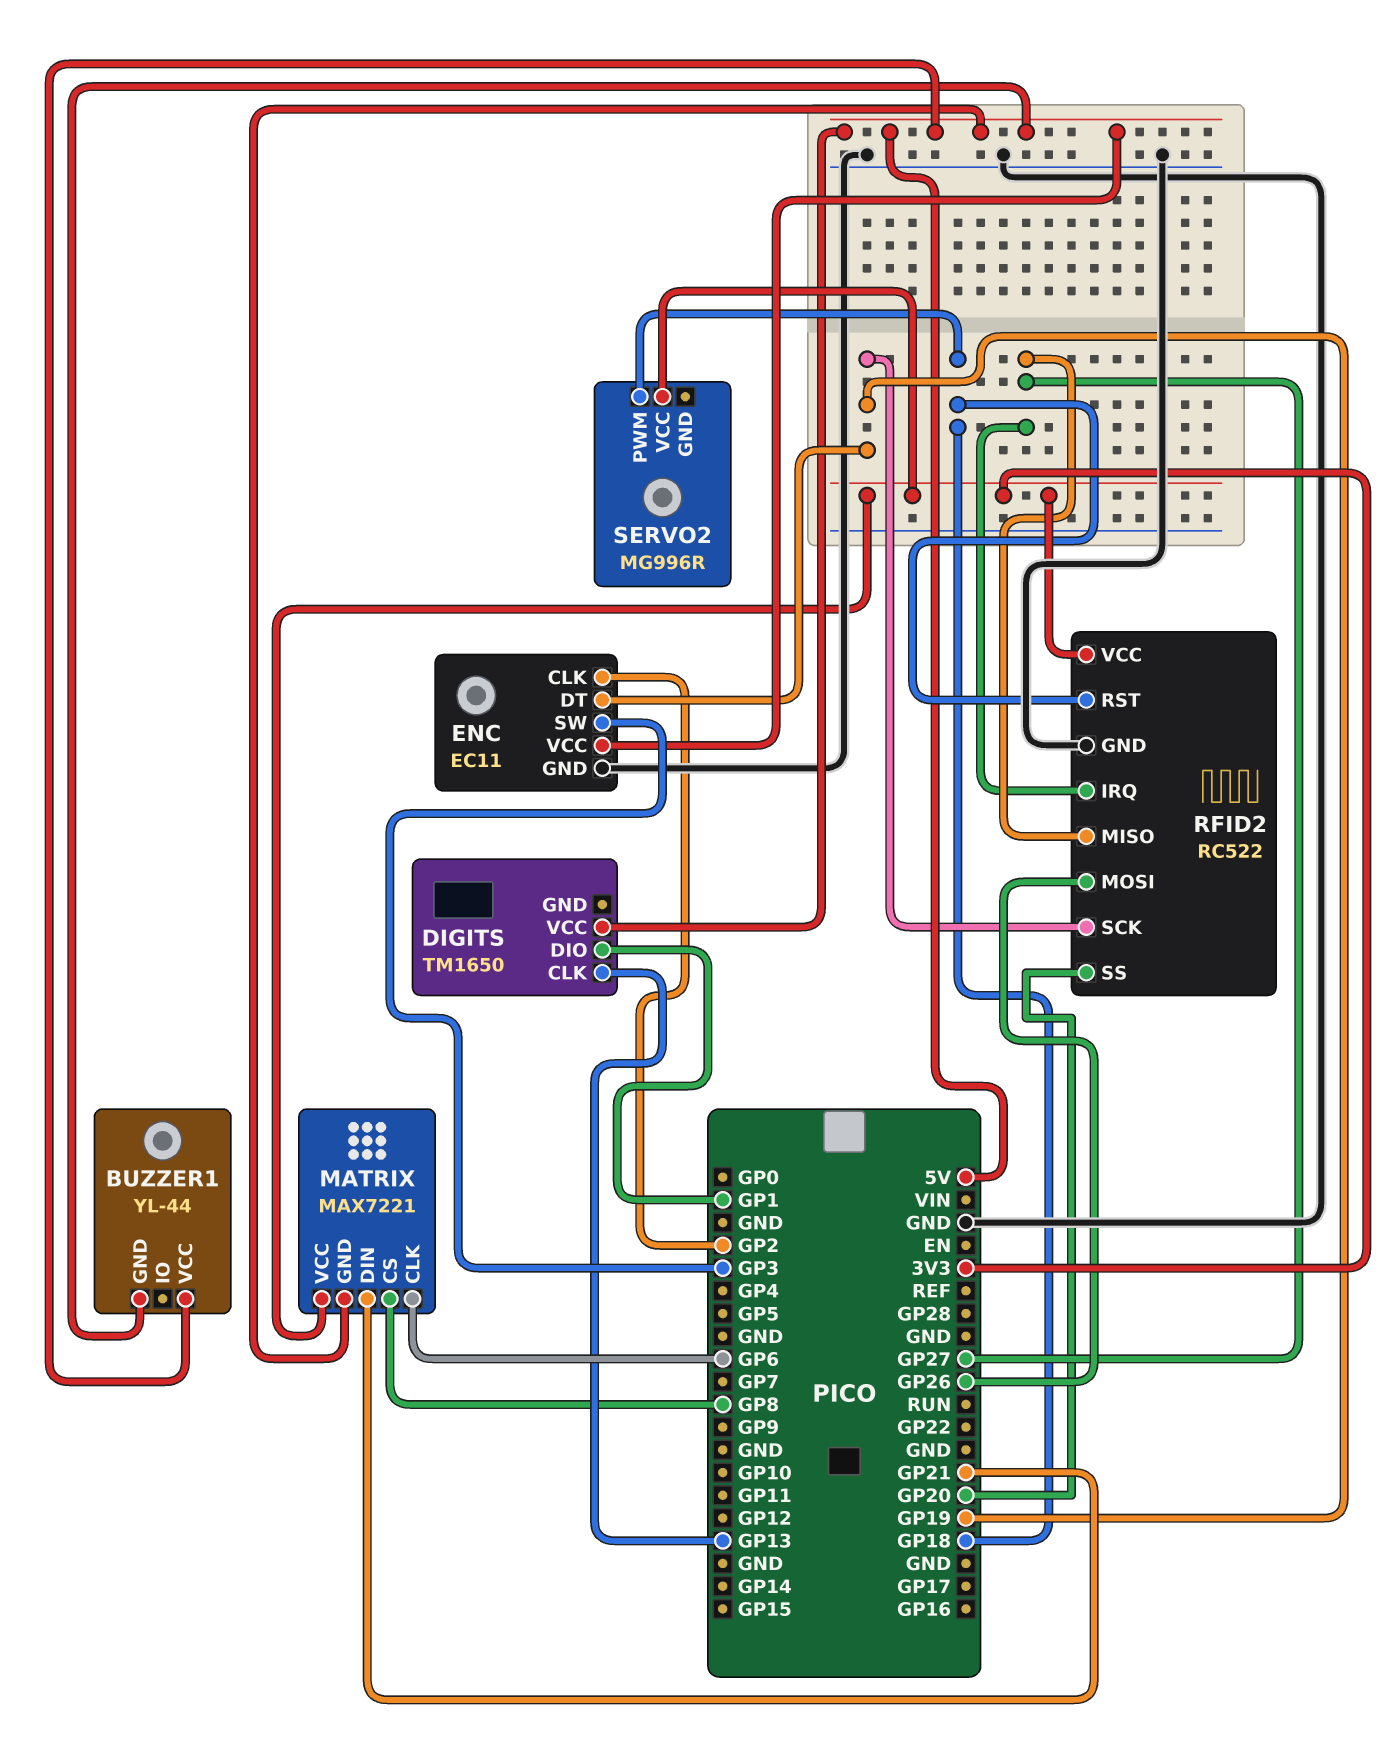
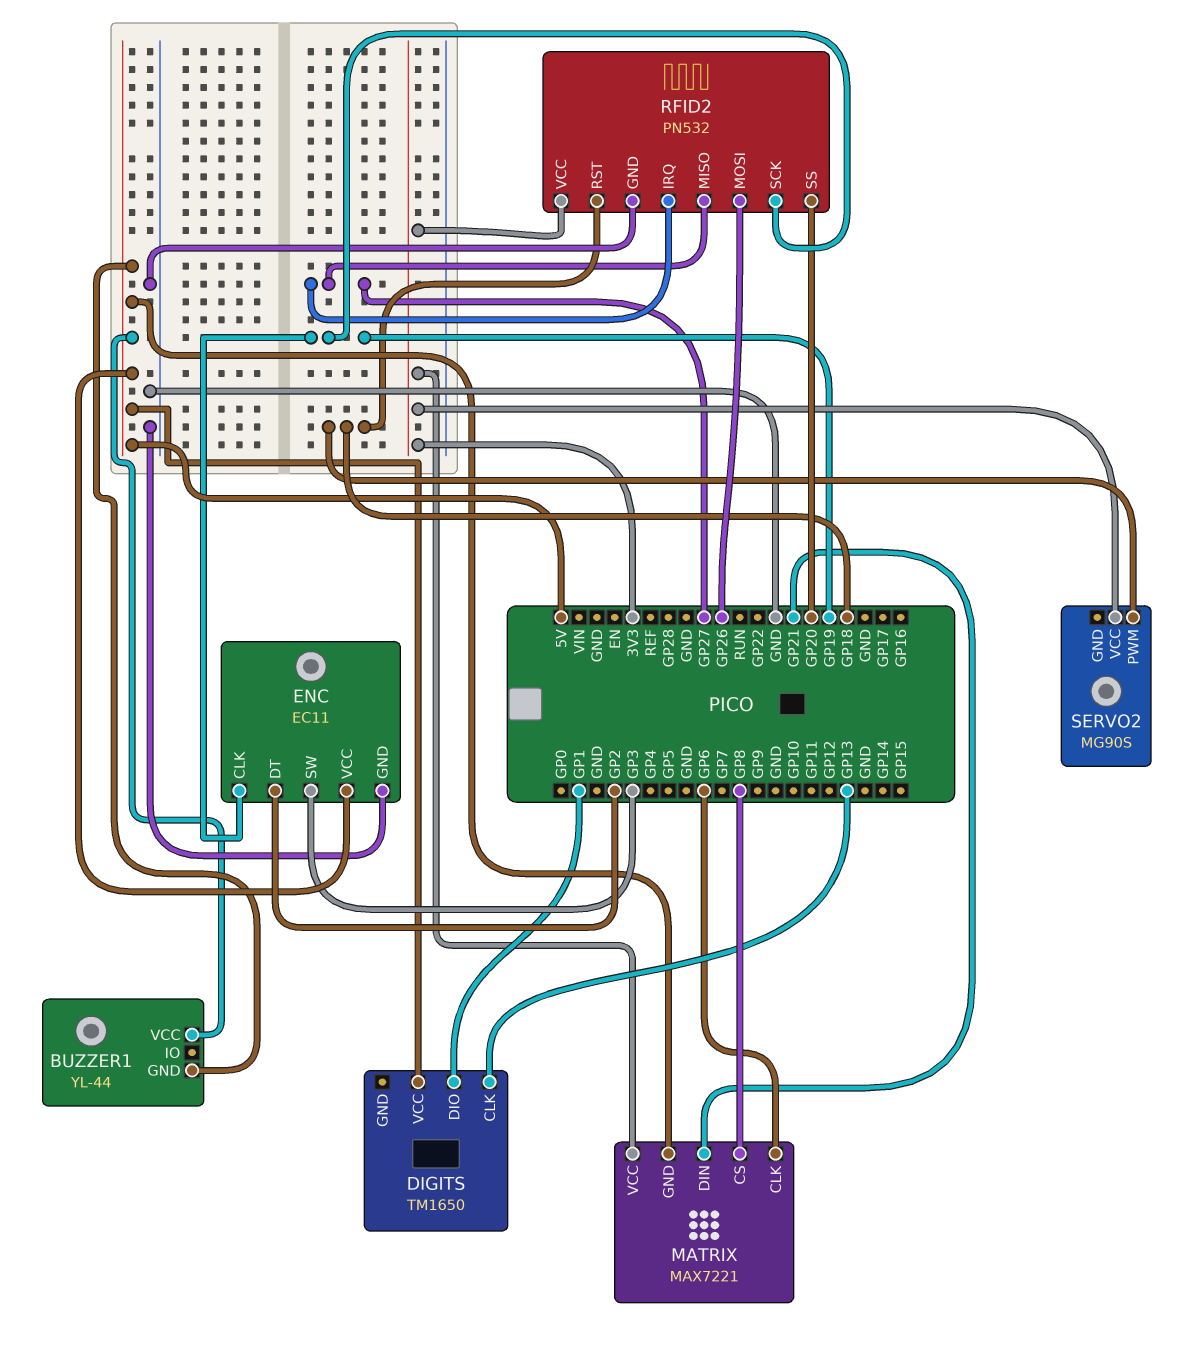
ENC pin CLK: GP2 -> GP19
ENC pin DT: GP19 -> GP2
RFID2: RC522 -> PN532
SERVO2: MG996R -> MG90S

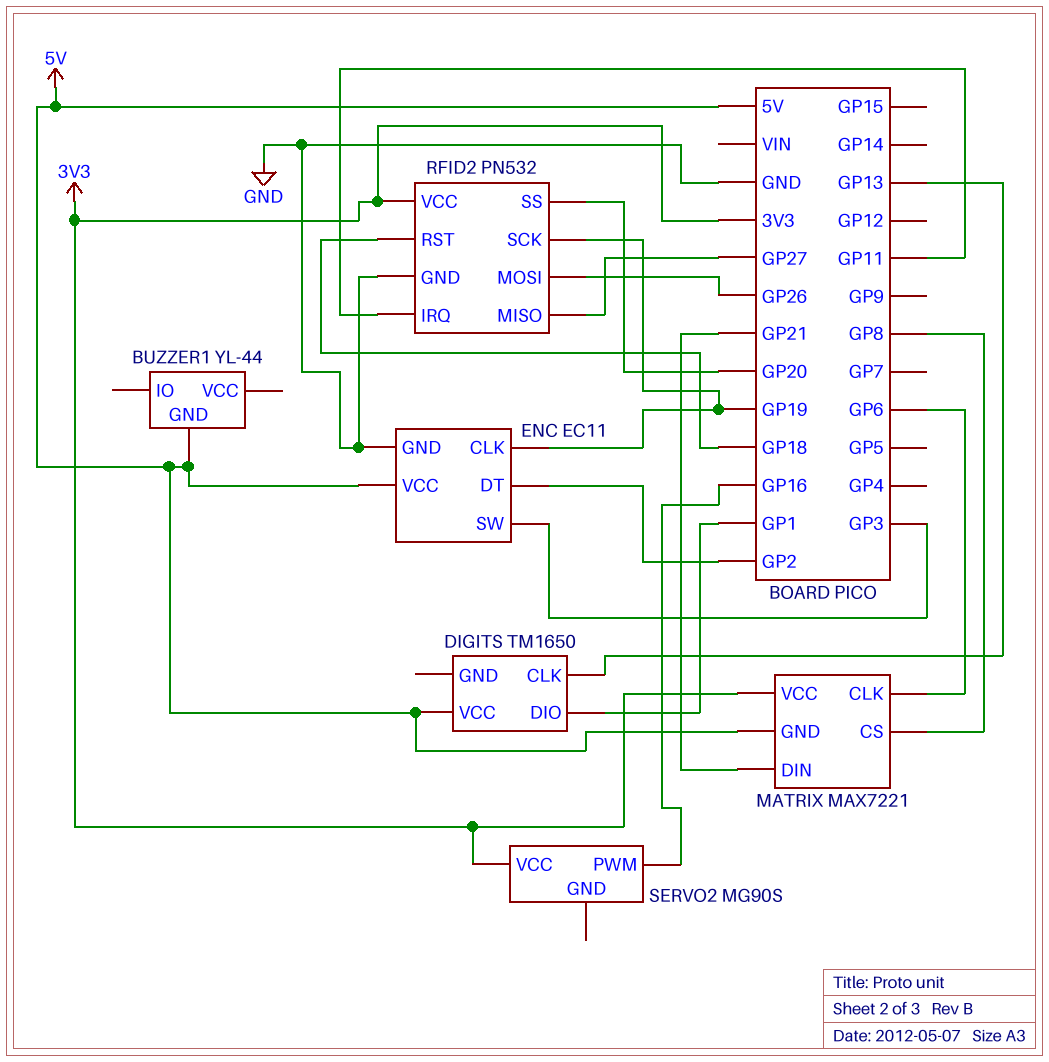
BUZZER1 pin VCC: 5V -> none
RFID2 pin IRQ: GP27 -> GP11
SERVO2 pin PWM: GP18 -> GP16

